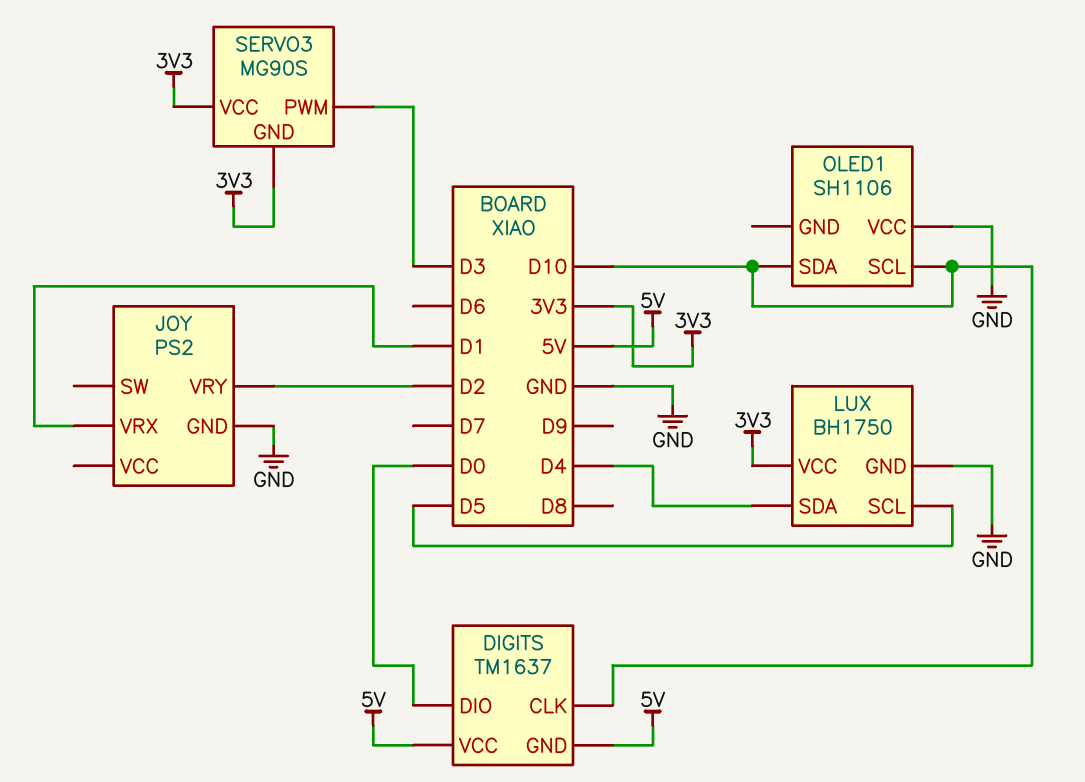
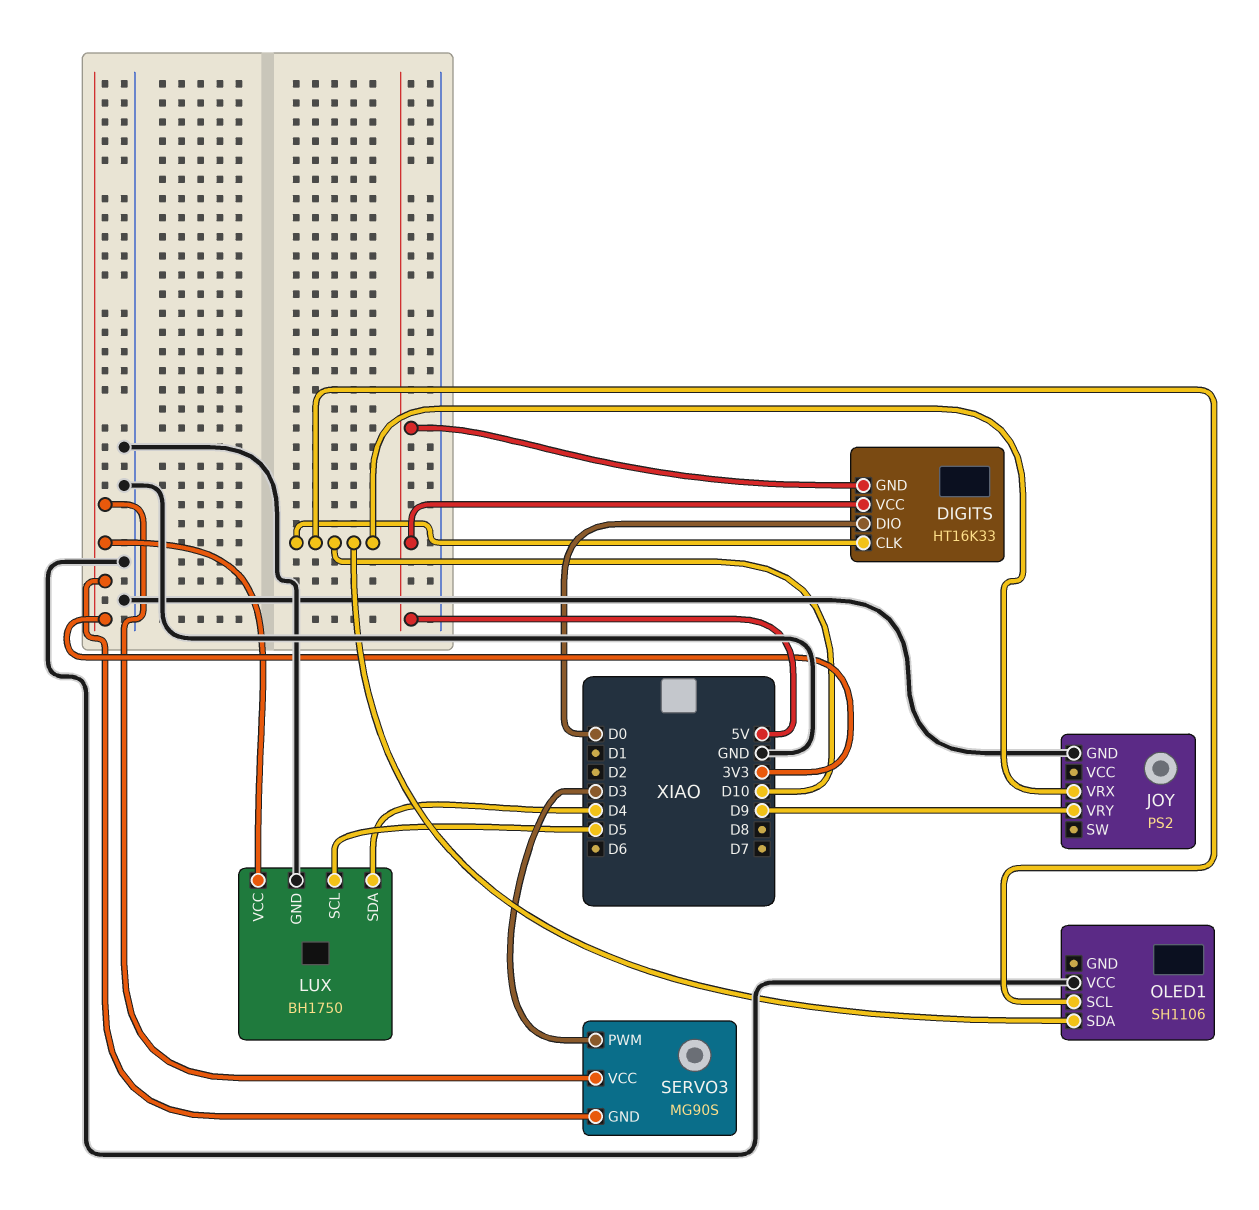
DIGITS: TM1637 -> HT16K33
JOY pin VRX: D1 -> D10
JOY pin VRY: D2 -> D9

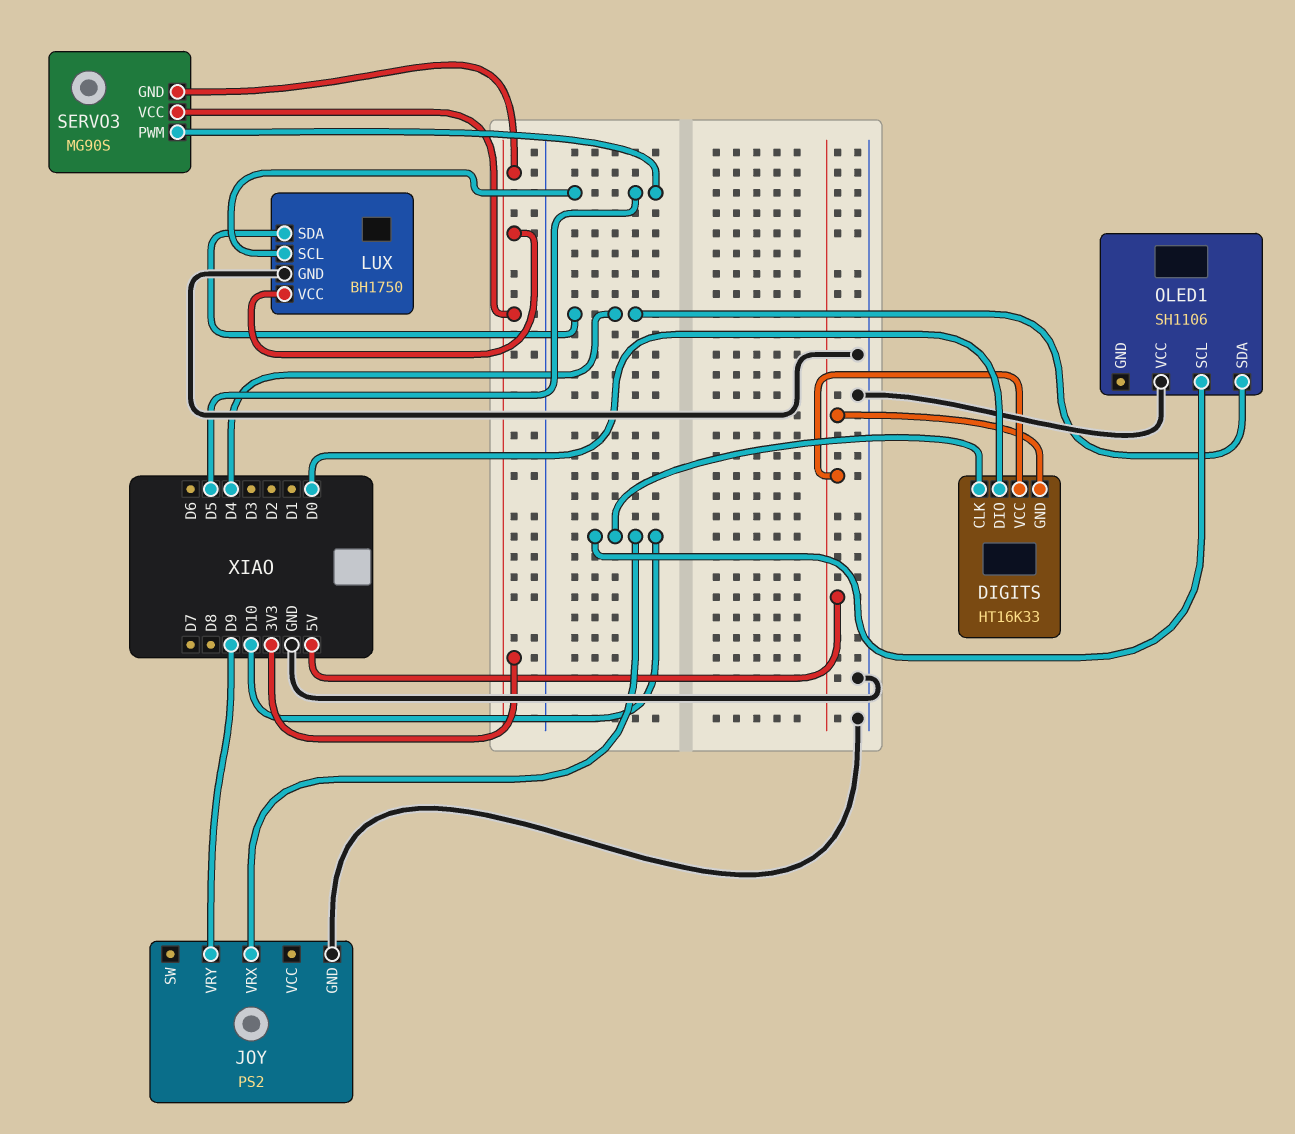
OLED1 pin SDA: D10 -> D4
SERVO3 pin PWM: D3 -> D5

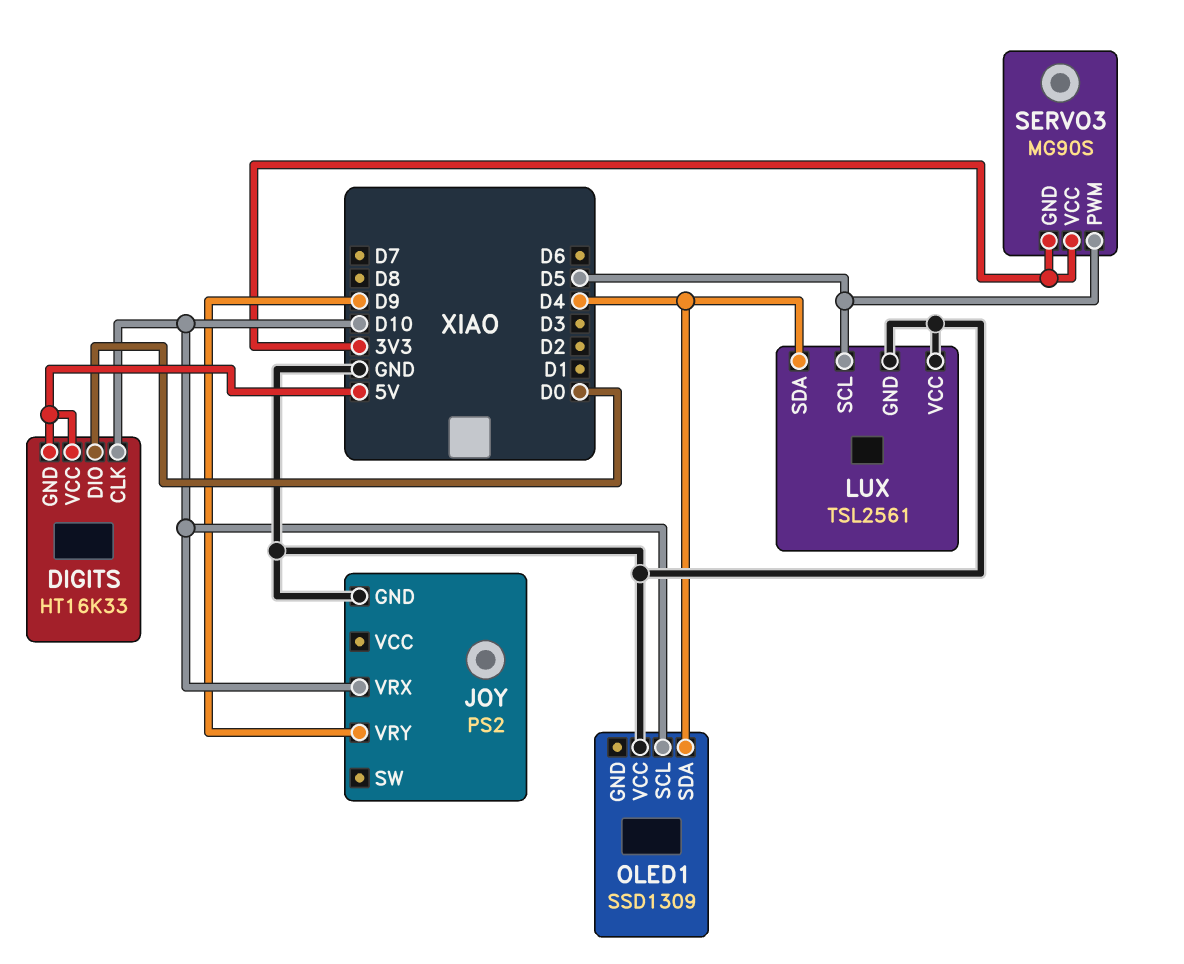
LUX: BH1750 -> TSL2561
LUX pin VCC: 3V3 -> GND
OLED1: SH1106 -> SSD1309

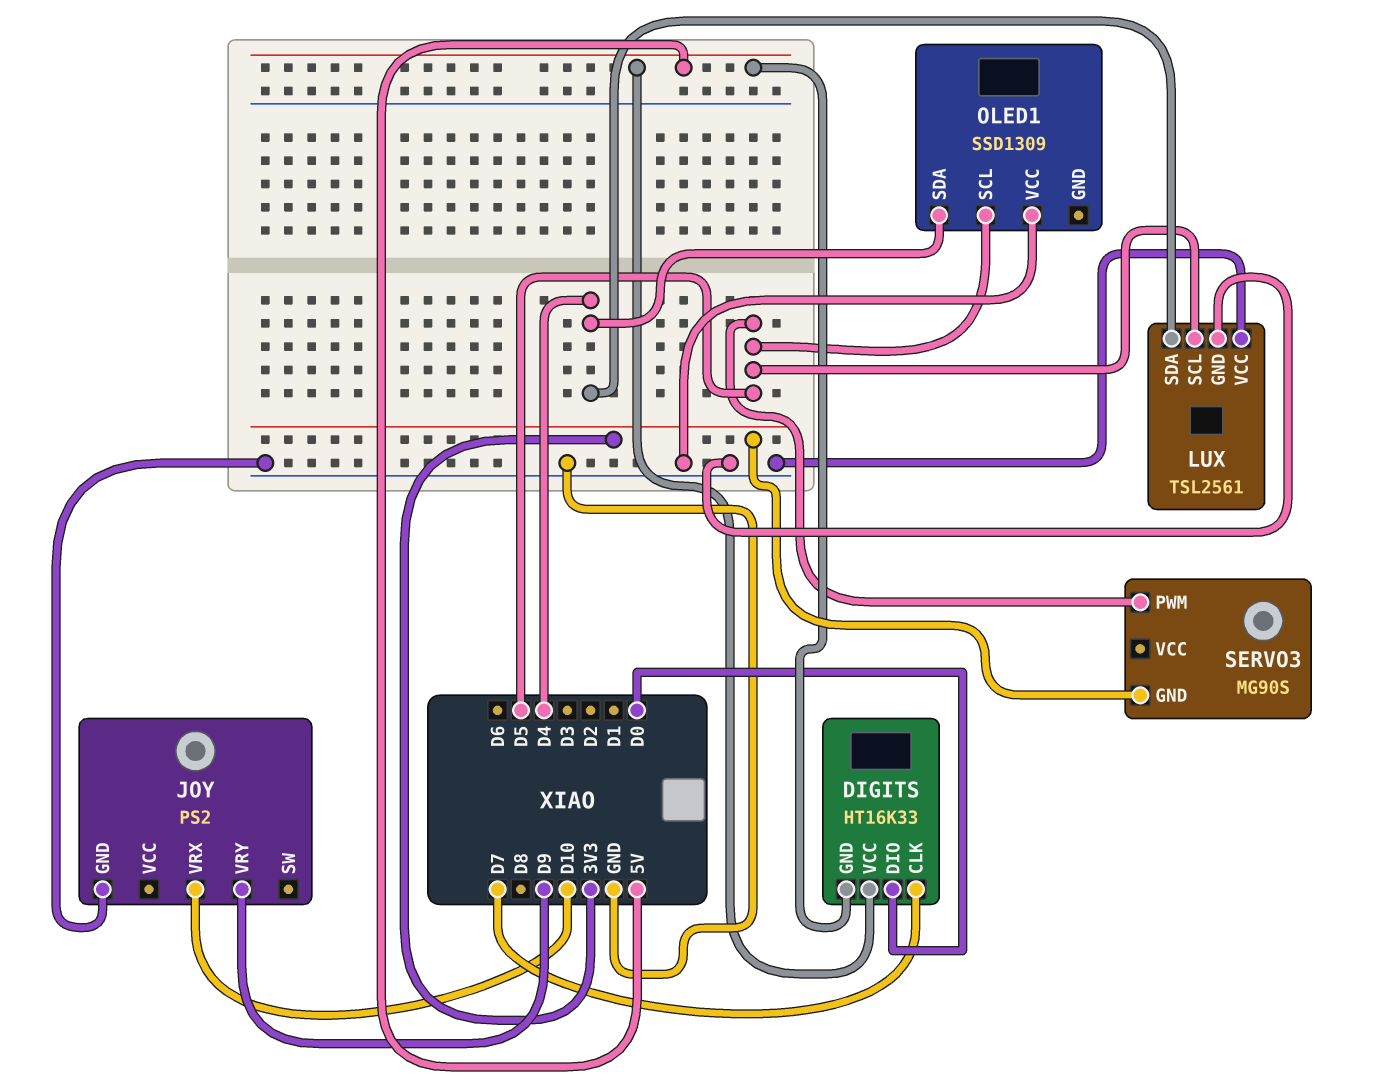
DIGITS pin CLK: D10 -> D7
OLED1 pin SCL: D10 -> D5
SERVO3 pin VCC: 3V3 -> none

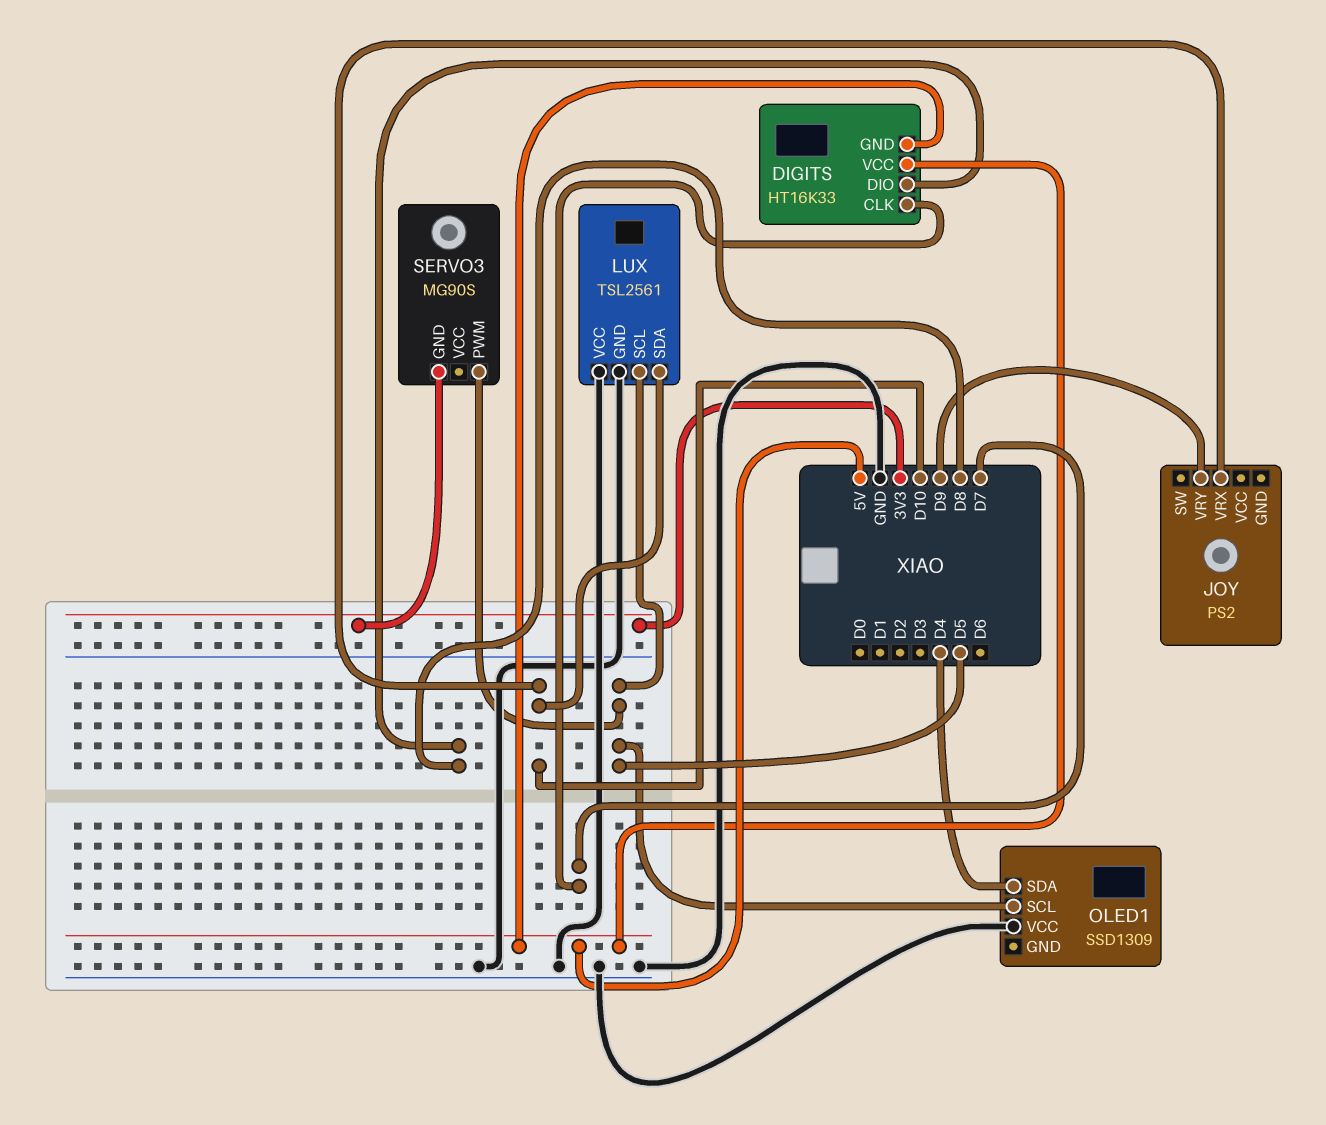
DIGITS pin DIO: D0 -> D8
JOY pin GND: GND -> none
LUX pin SDA: D4 -> D10

